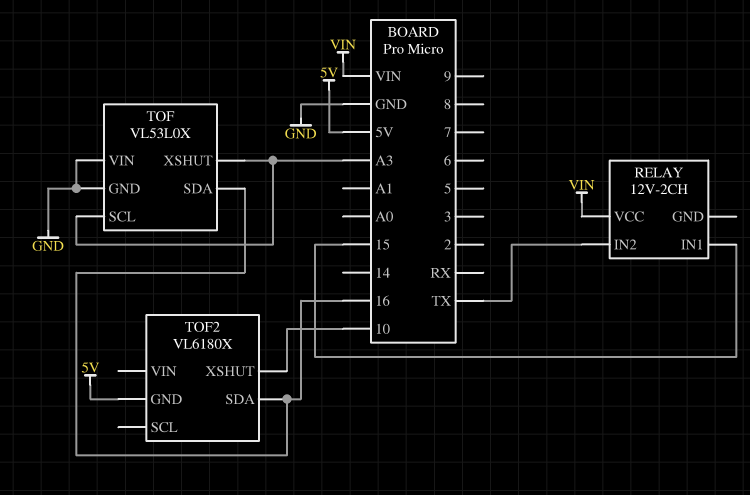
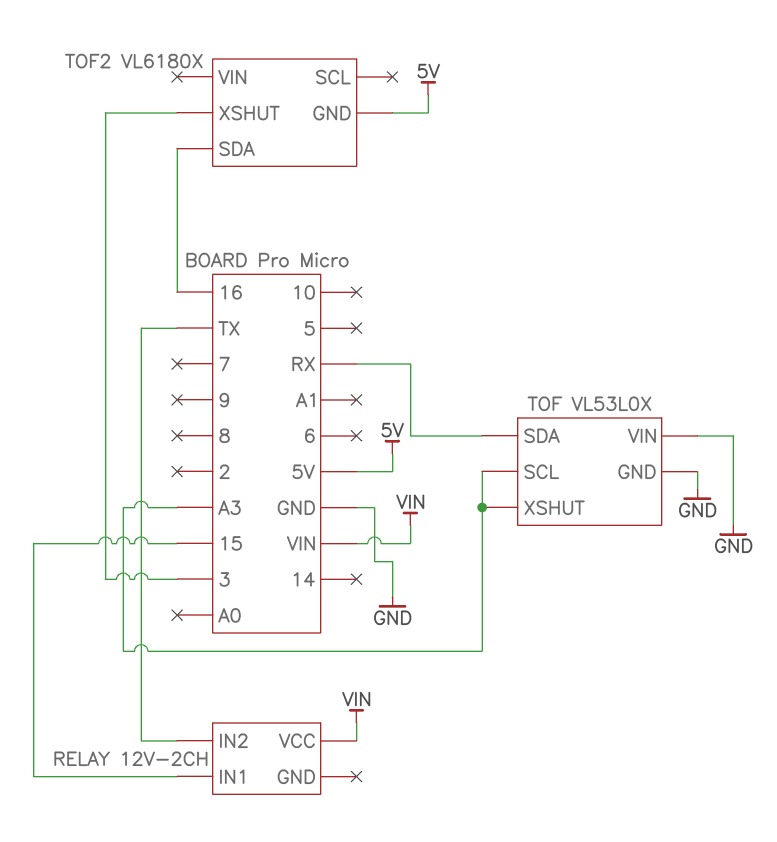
TOF pin SDA: 16 -> RX
TOF2 pin XSHUT: 10 -> 3

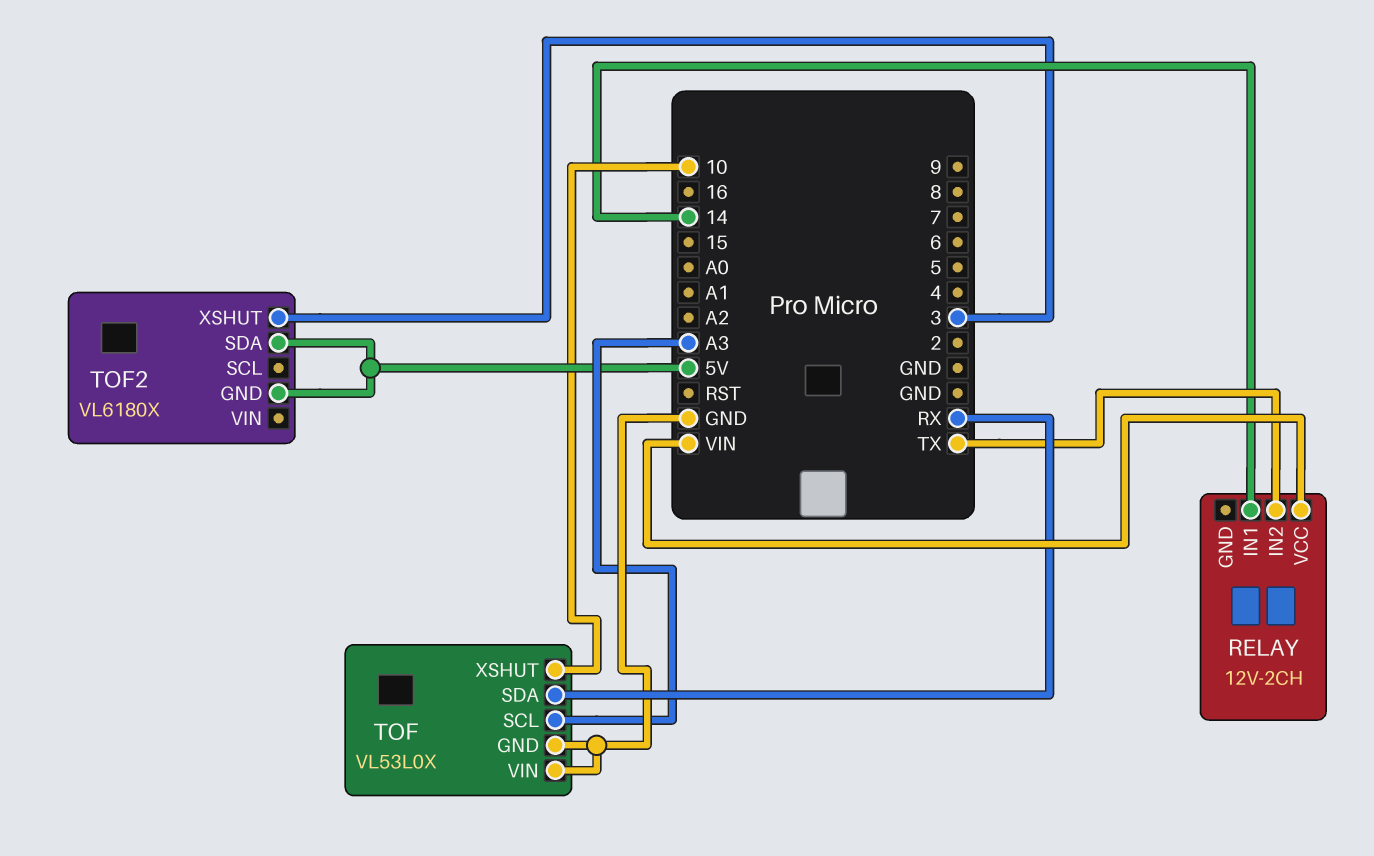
RELAY pin IN1: 15 -> 14
TOF pin XSHUT: A3 -> 10
TOF2 pin SDA: 16 -> 5V

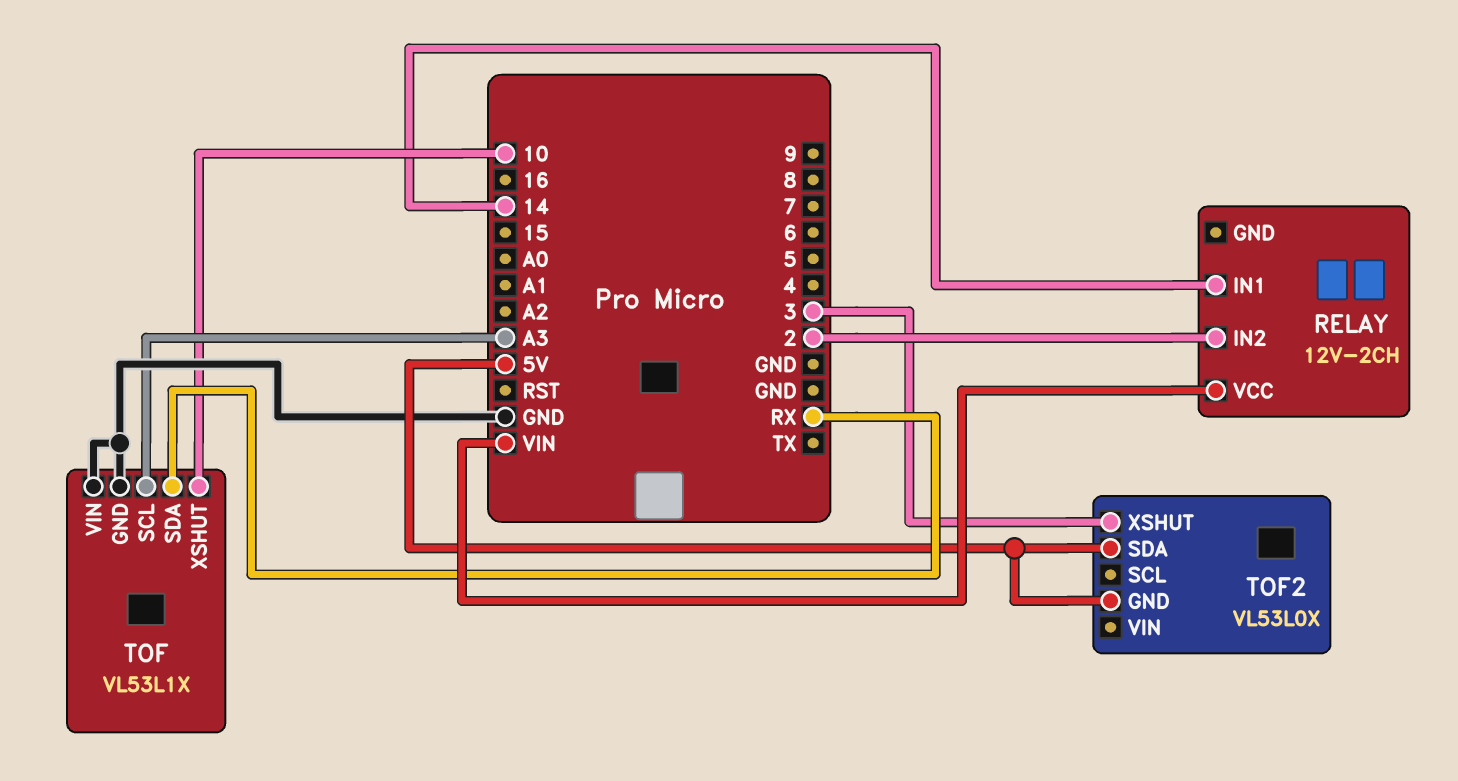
RELAY pin IN2: TX -> 2
TOF: VL53L0X -> VL53L1X
TOF2: VL6180X -> VL53L0X

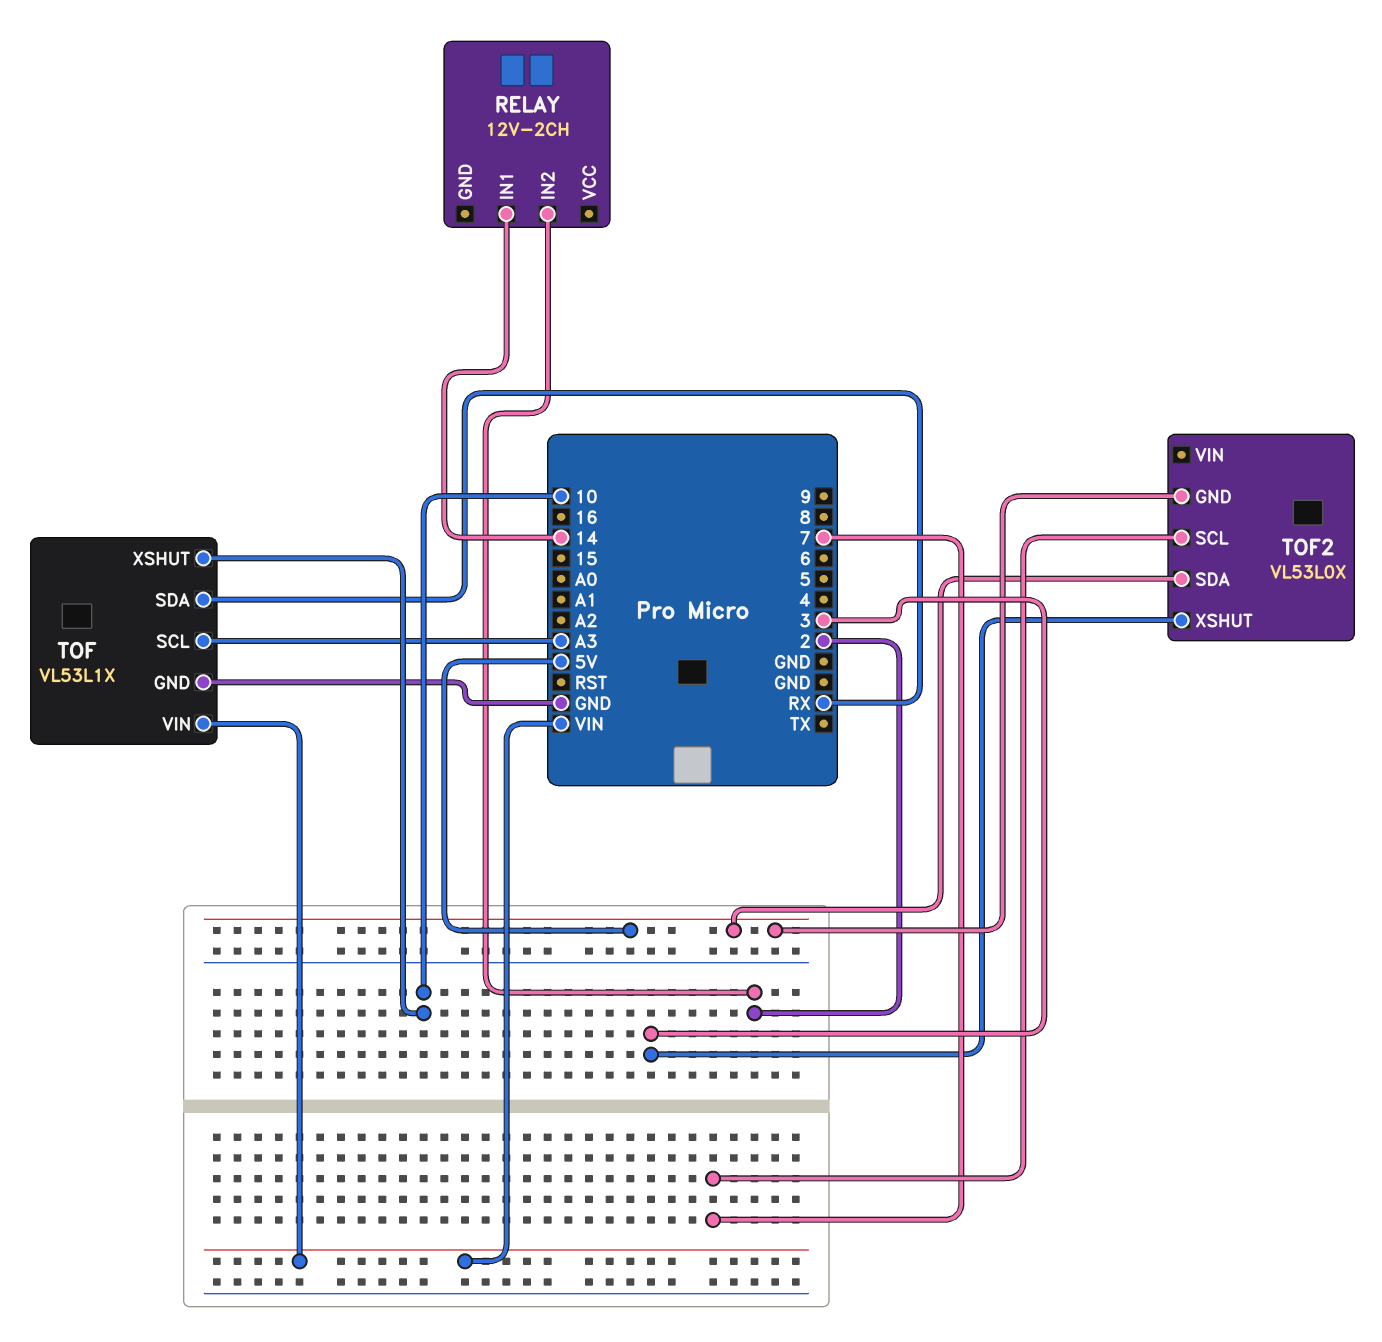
RELAY pin VCC: VIN -> none
TOF pin VIN: GND -> VIN
TOF2 pin SCL: none -> 7

